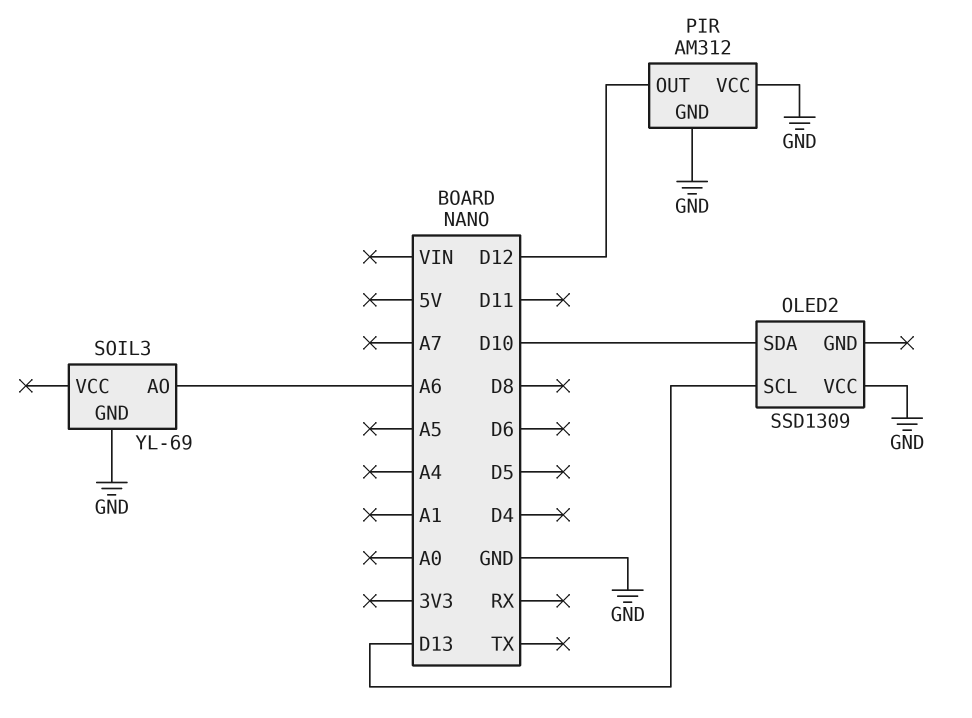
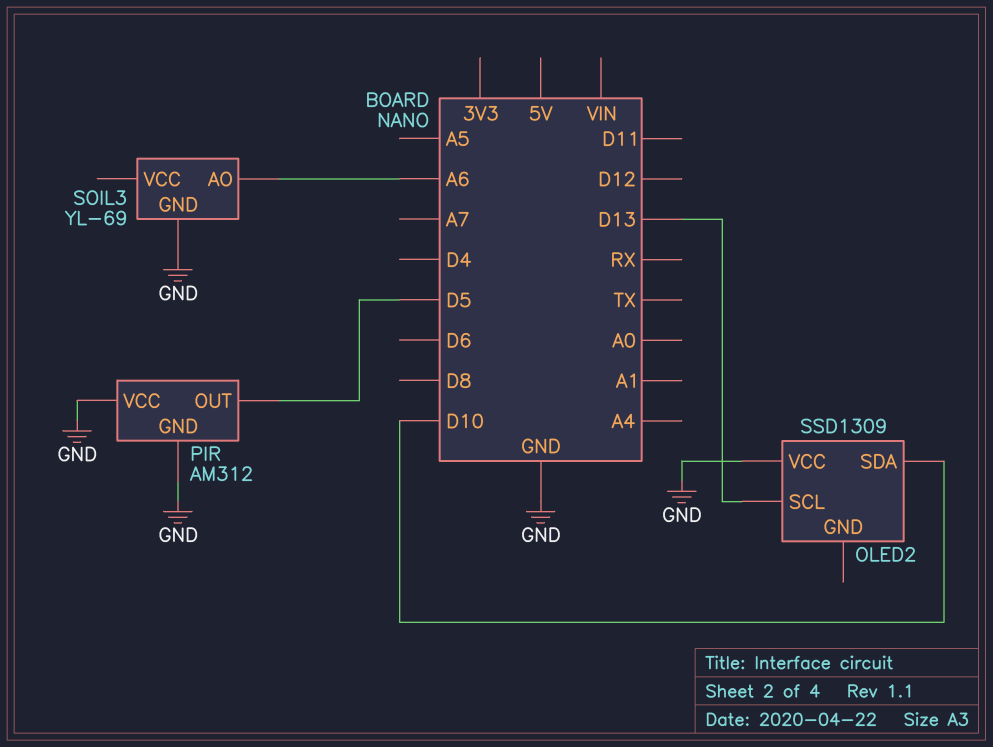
PIR pin OUT: D12 -> D5

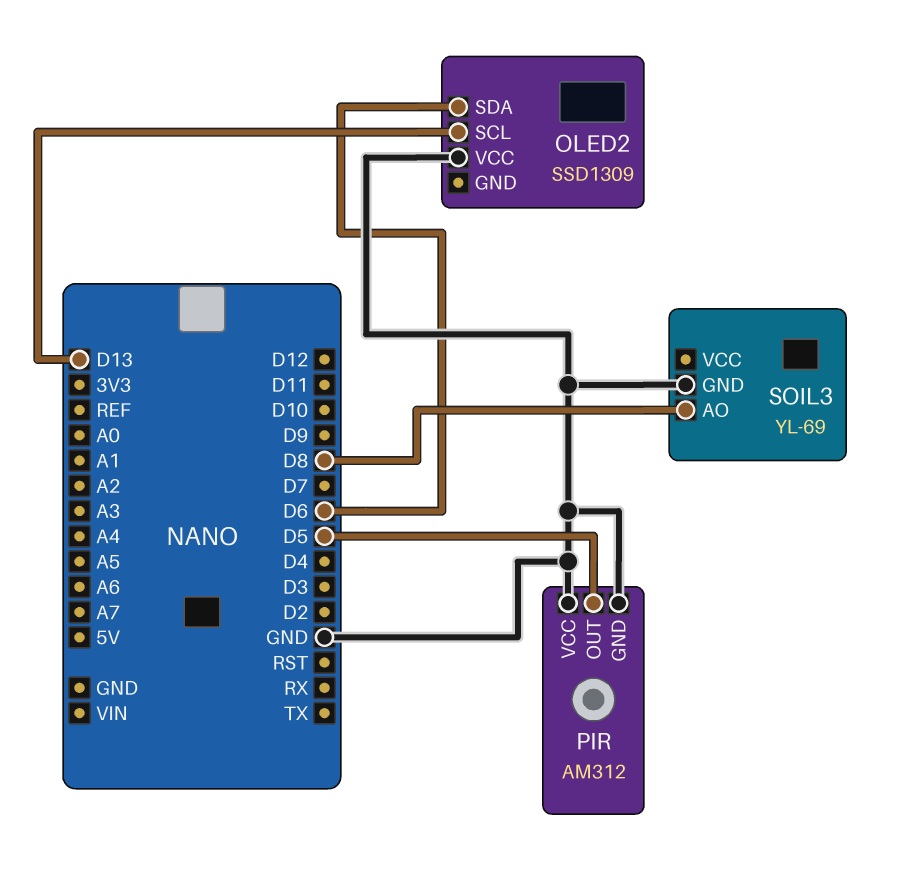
OLED2 pin SDA: D10 -> D6
SOIL3 pin AO: A6 -> D8

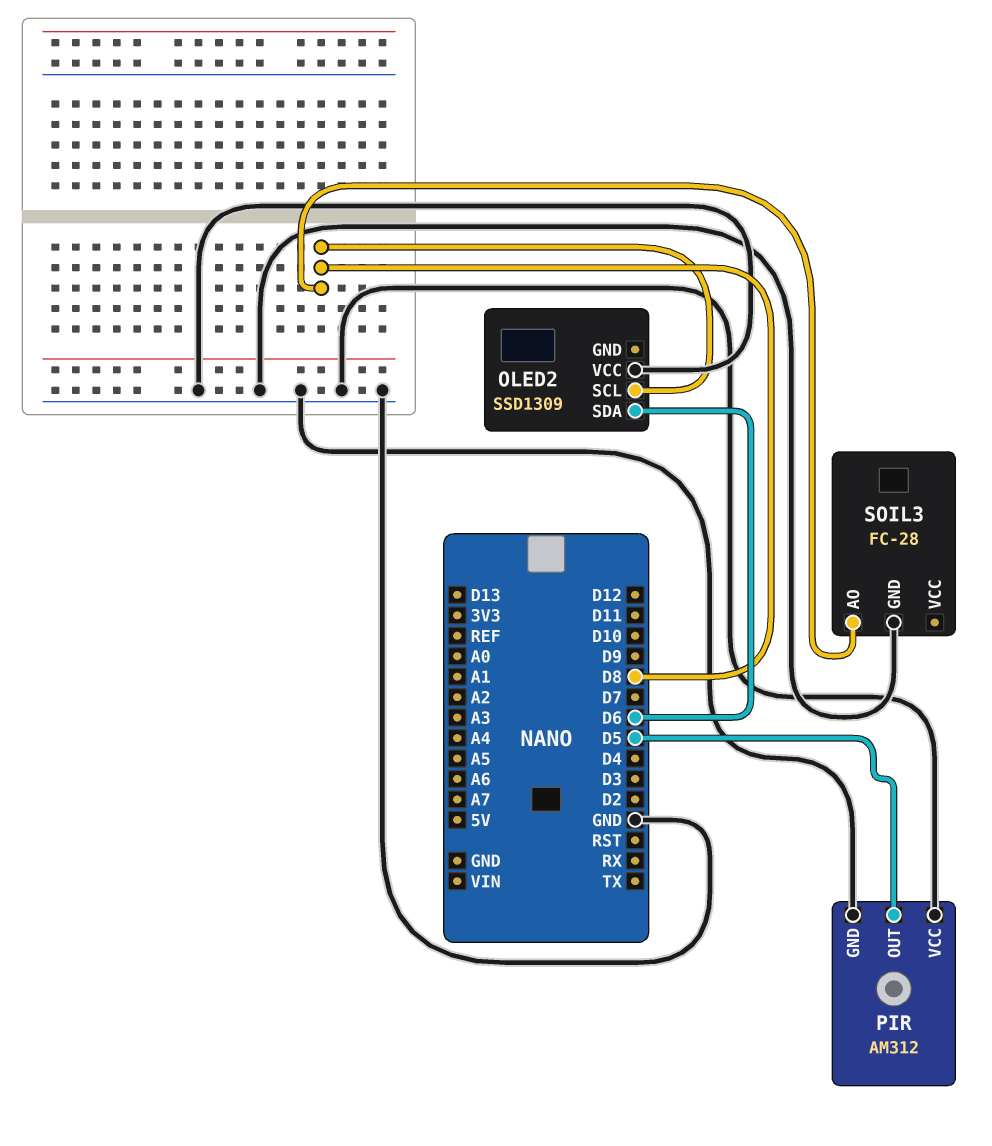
OLED2 pin SCL: D13 -> D8
SOIL3: YL-69 -> FC-28

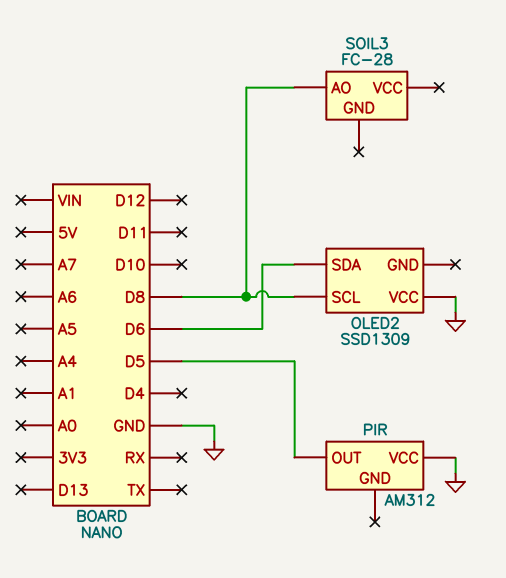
PIR pin GND: GND -> none
SOIL3 pin GND: GND -> none

